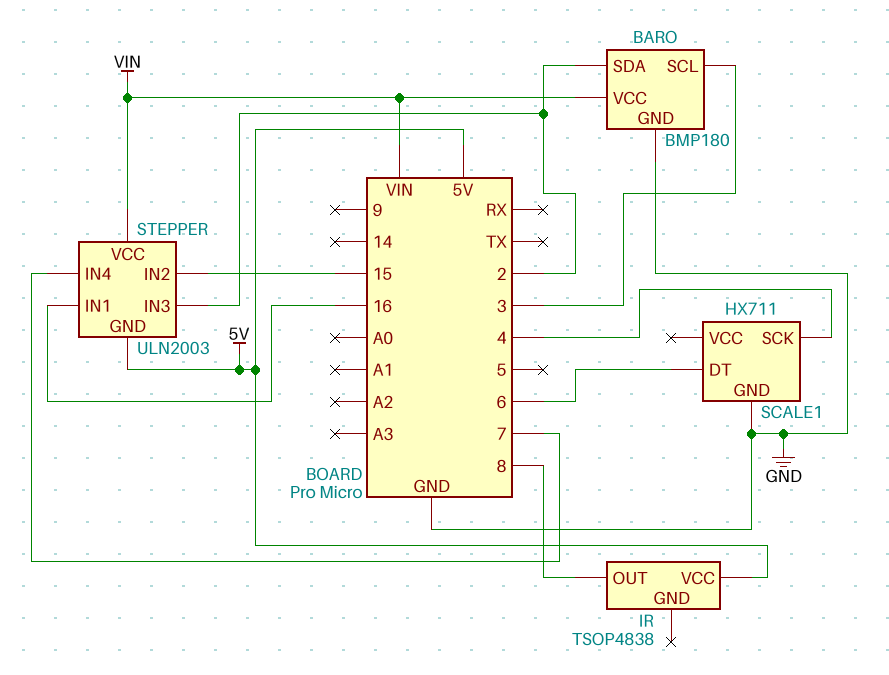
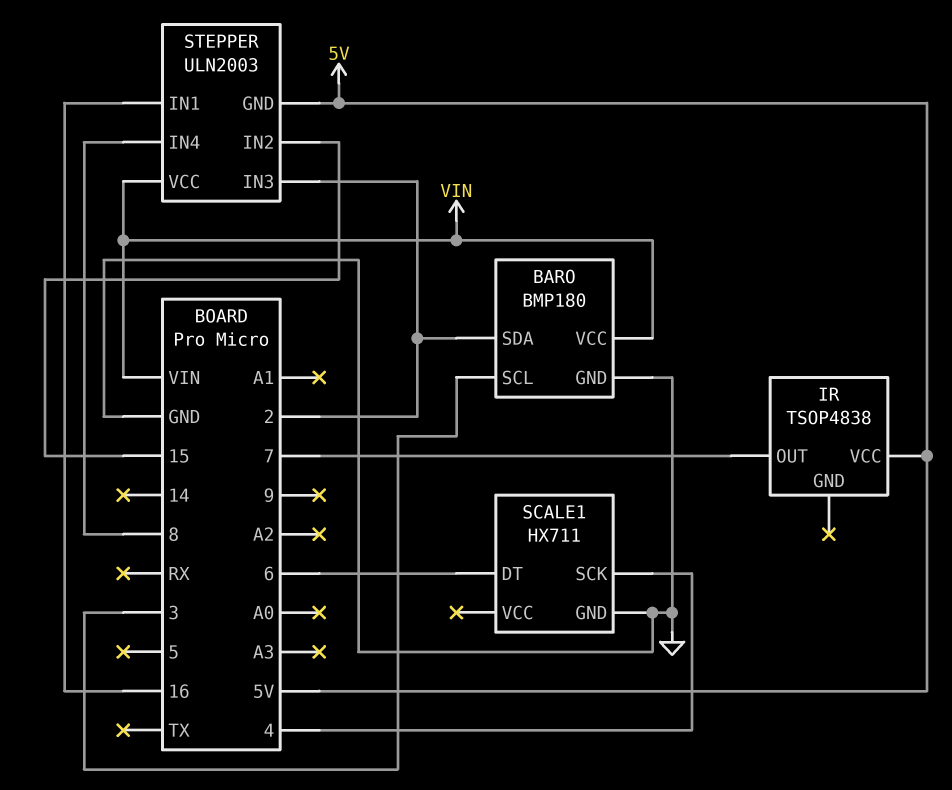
IR pin OUT: 8 -> 7
STEPPER pin IN4: 7 -> 8

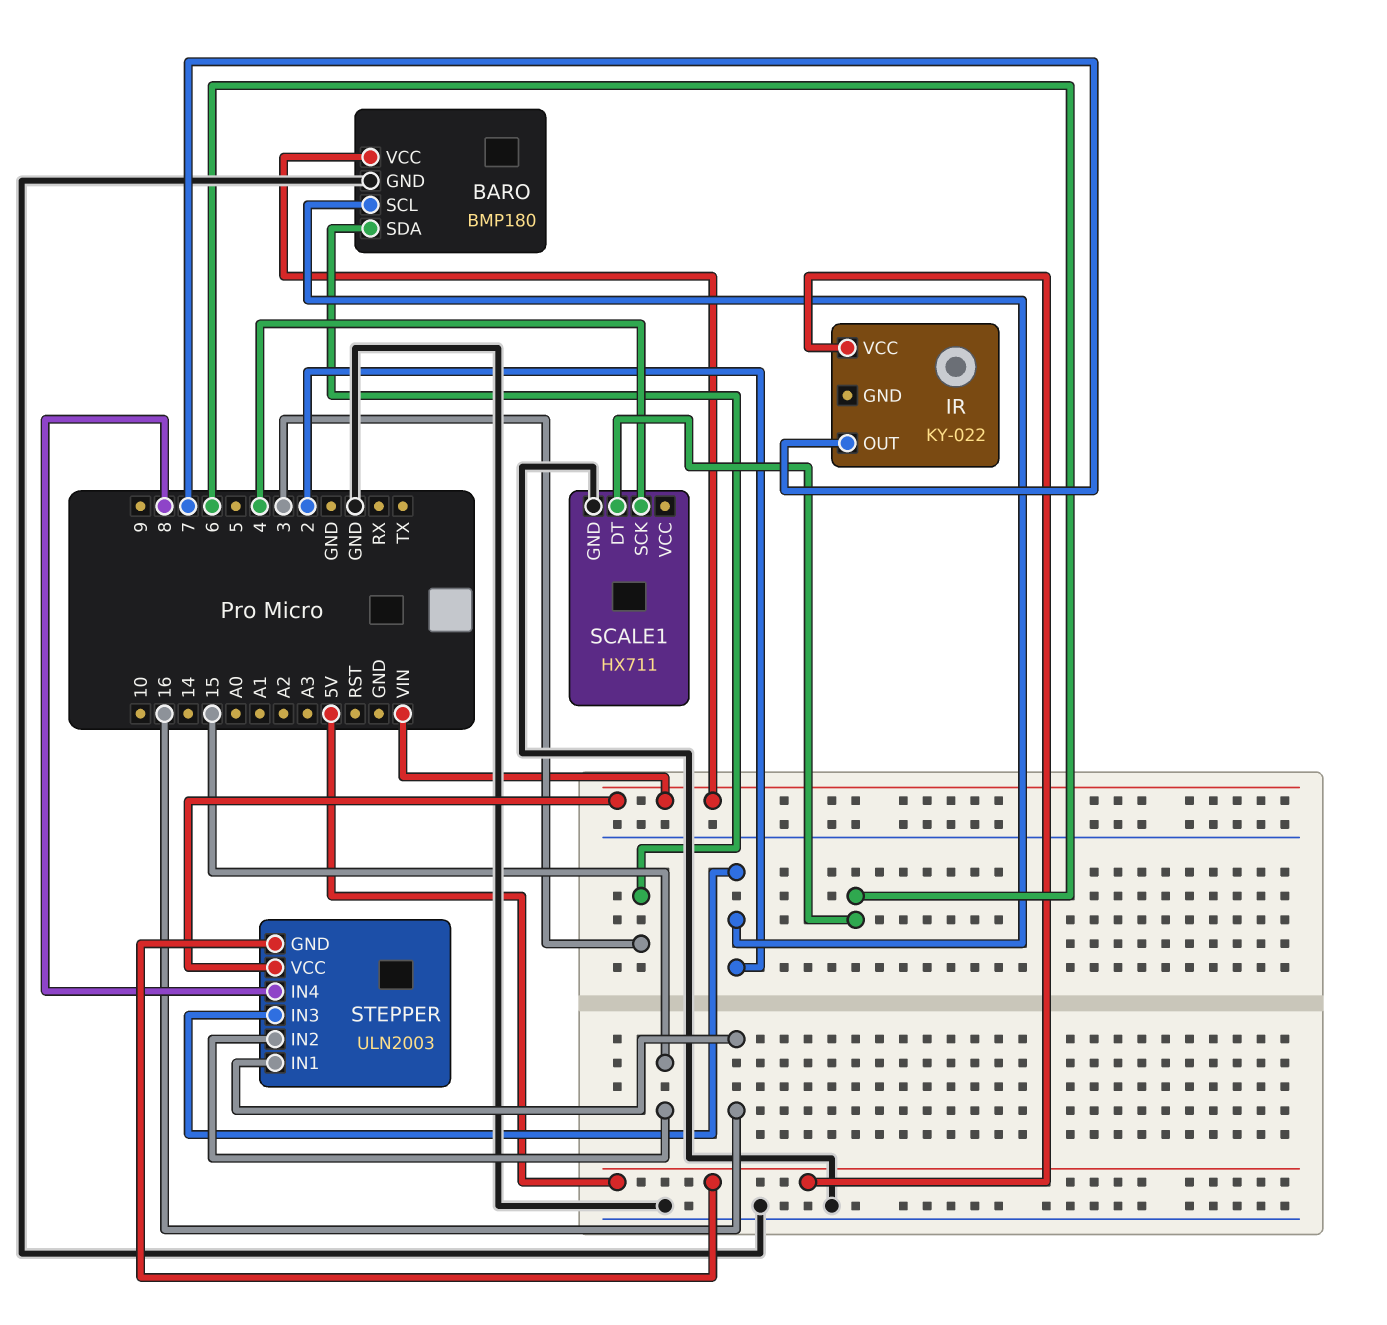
BARO pin SCL: 3 -> 2
BARO pin SDA: 2 -> 3
IR: TSOP4838 -> KY-022

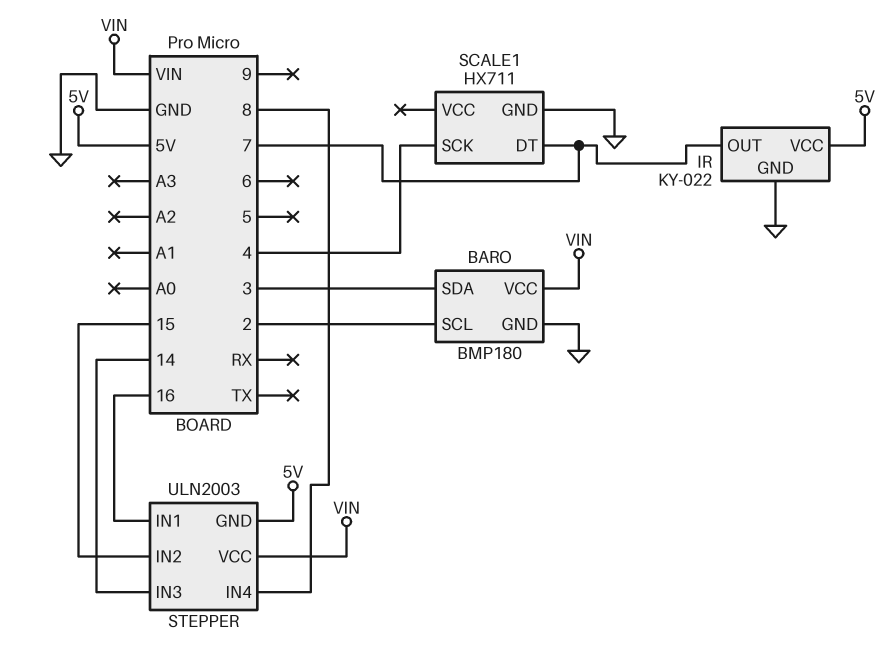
IR pin GND: none -> GND
SCALE1 pin DT: 6 -> 7
STEPPER pin IN3: 2 -> 14

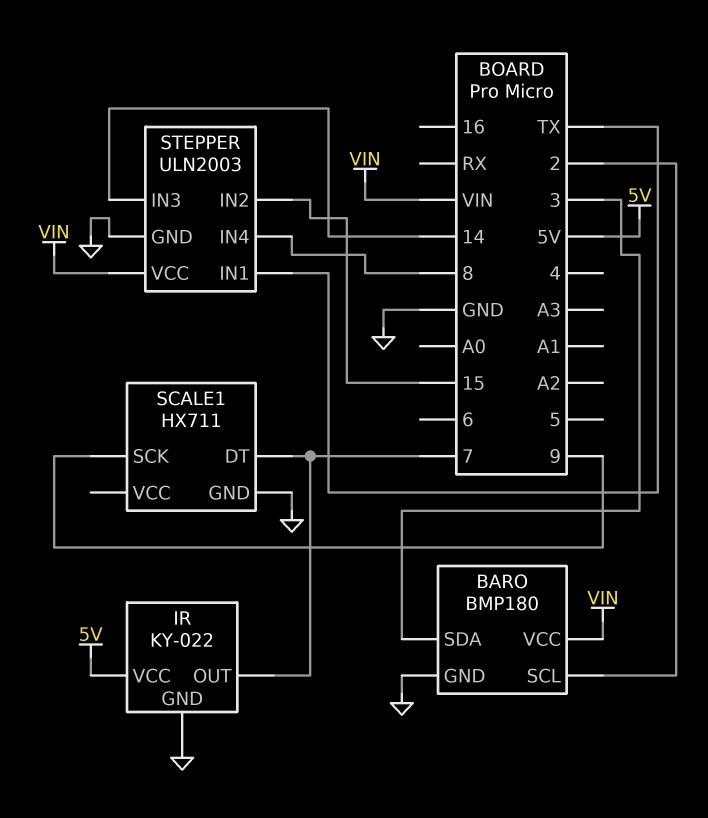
SCALE1 pin SCK: 4 -> 9
STEPPER pin GND: 5V -> GND
STEPPER pin IN1: 16 -> TX

